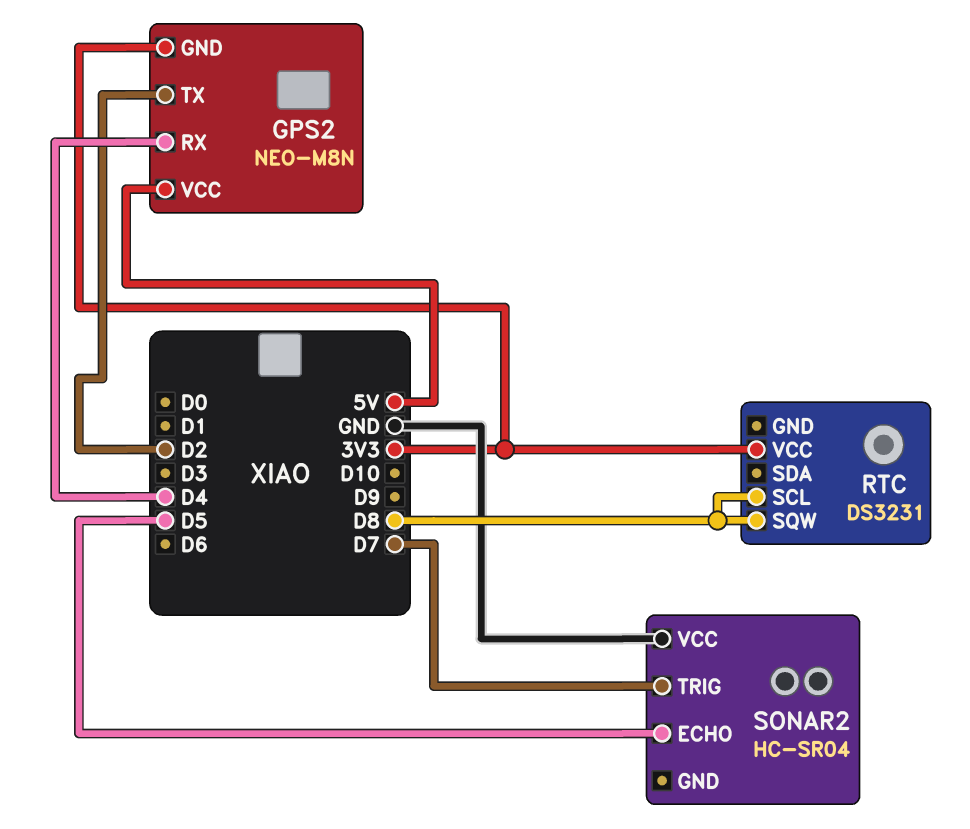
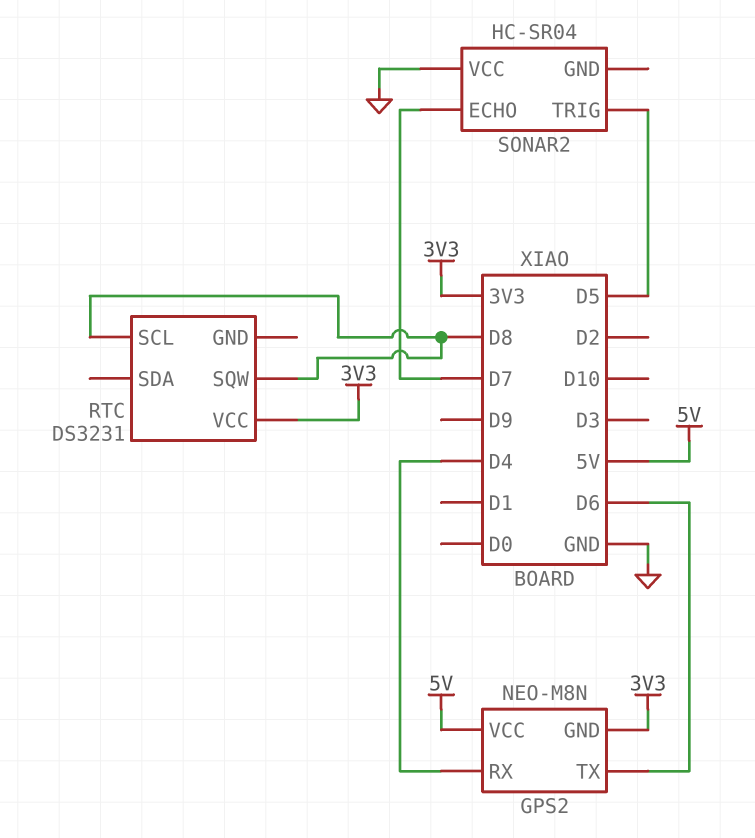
GPS2 pin TX: D2 -> D6
SONAR2 pin ECHO: D5 -> D7
SONAR2 pin TRIG: D7 -> D5

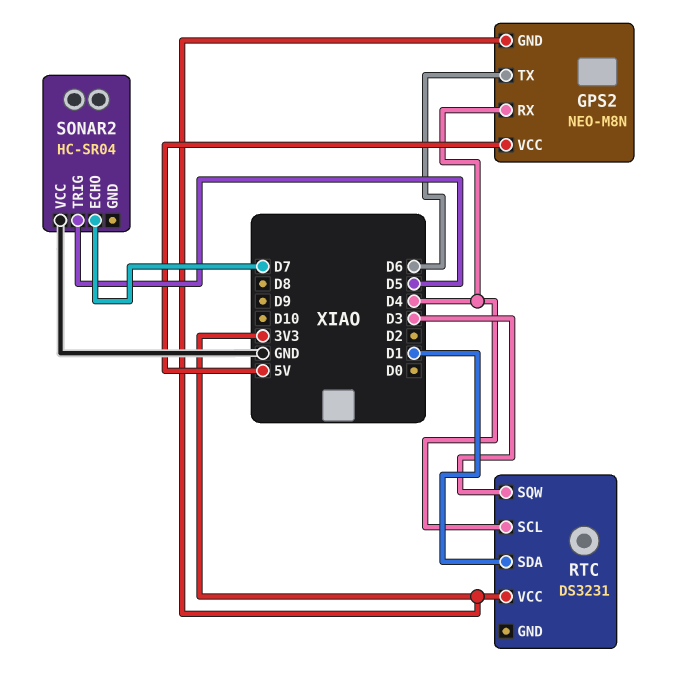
RTC pin SCL: D8 -> D4
RTC pin SDA: none -> D1
RTC pin SQW: D8 -> D3

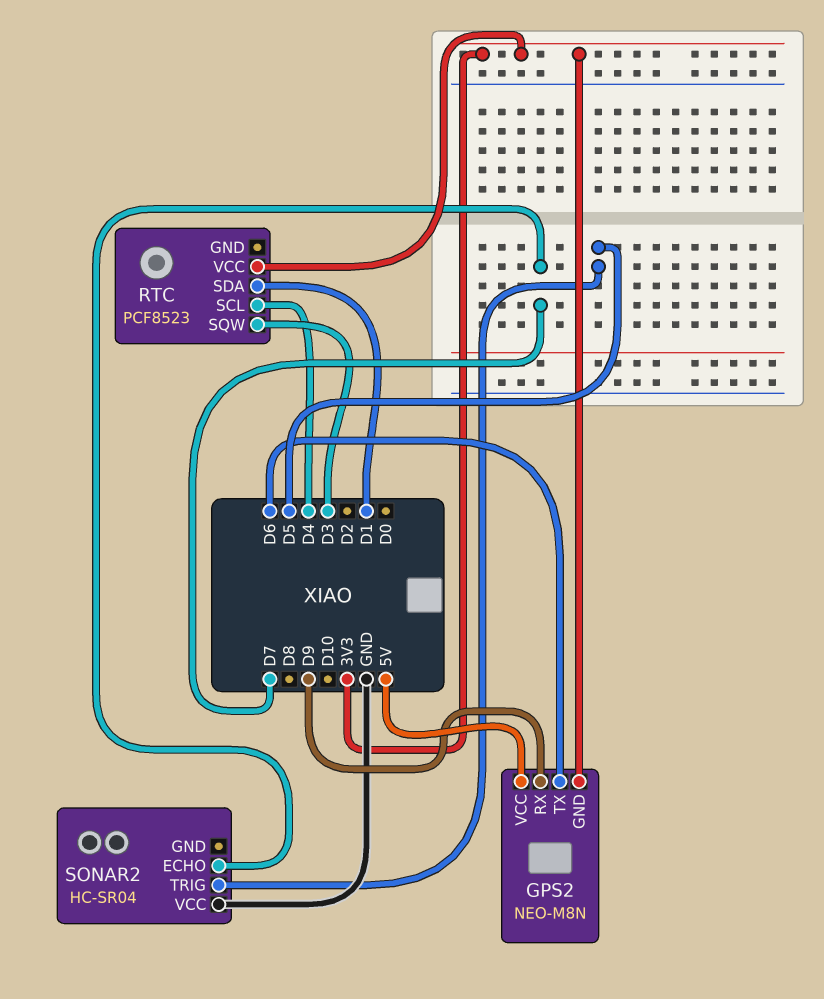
GPS2 pin RX: D4 -> D9
RTC: DS3231 -> PCF8523

